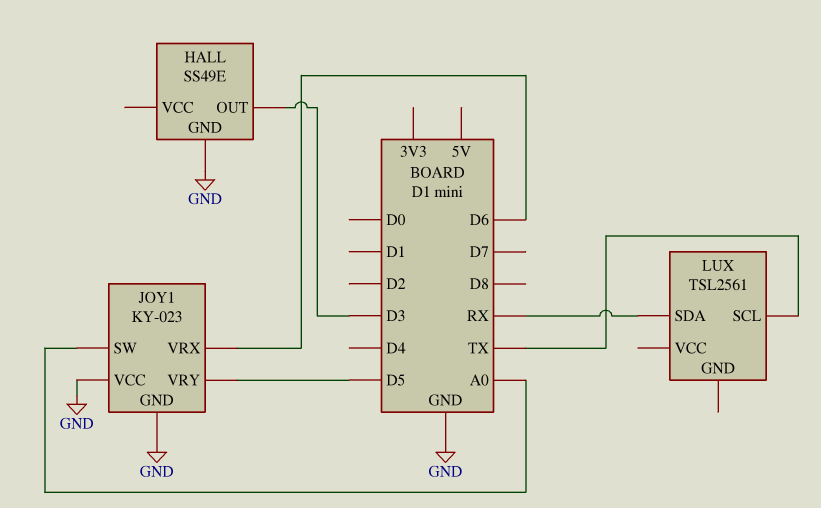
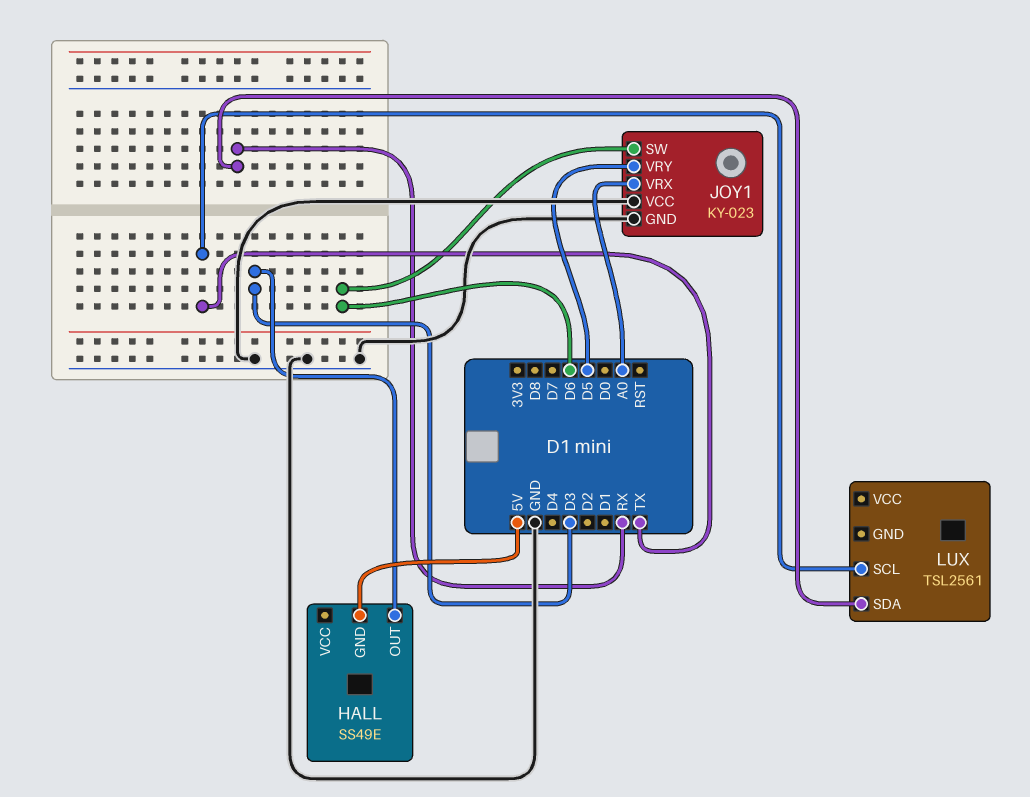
HALL pin GND: GND -> 5V
JOY1 pin SW: A0 -> D6
JOY1 pin VRX: D6 -> A0

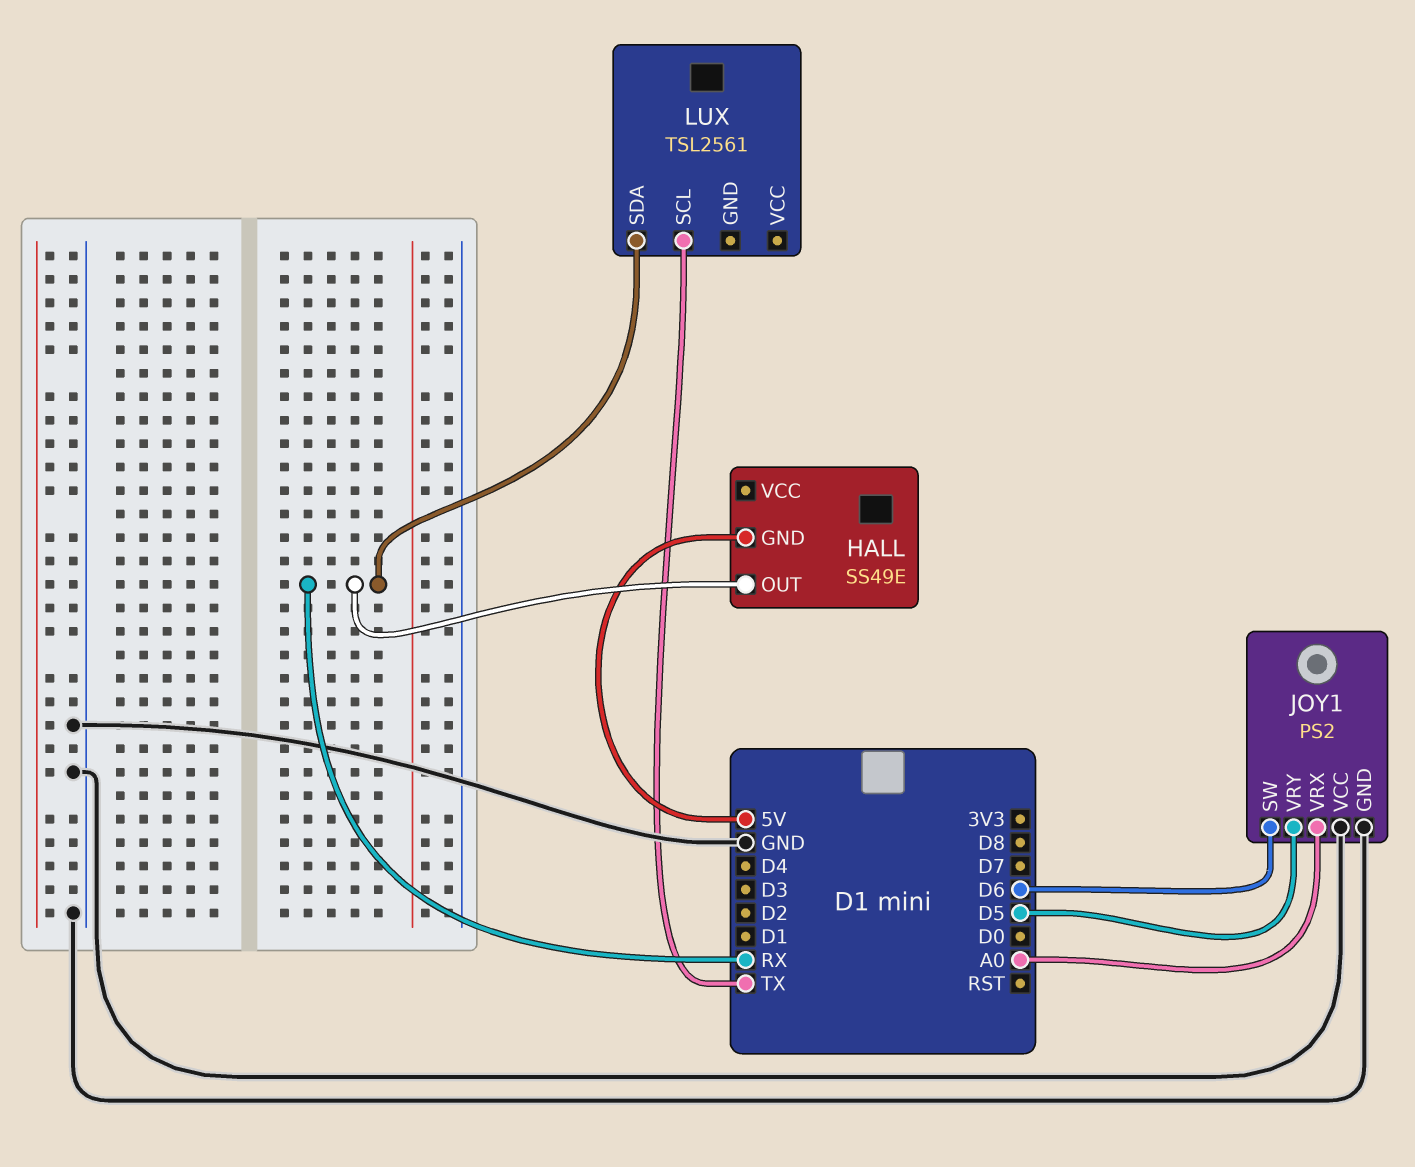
HALL pin OUT: D3 -> RX
JOY1: KY-023 -> PS2

